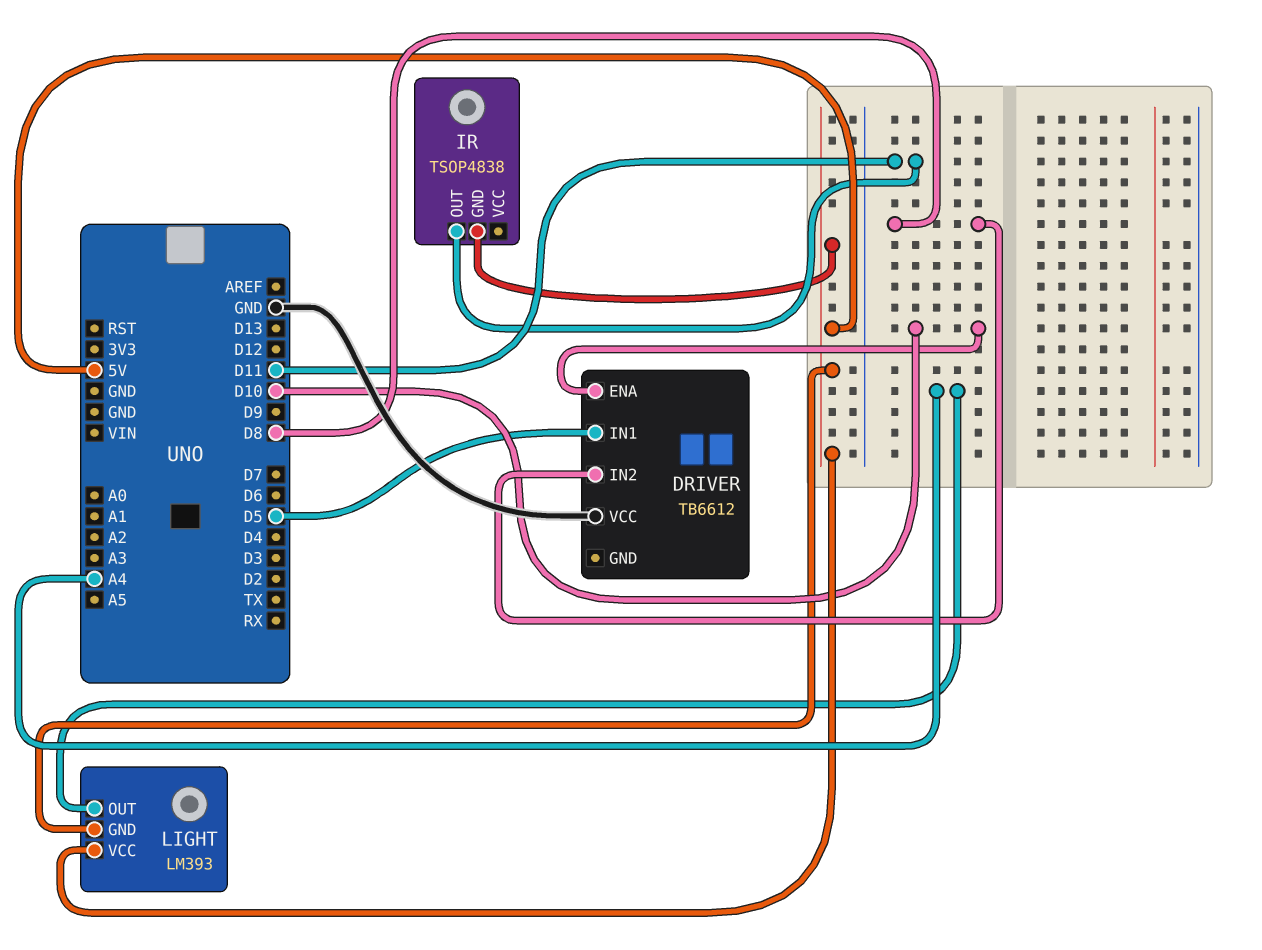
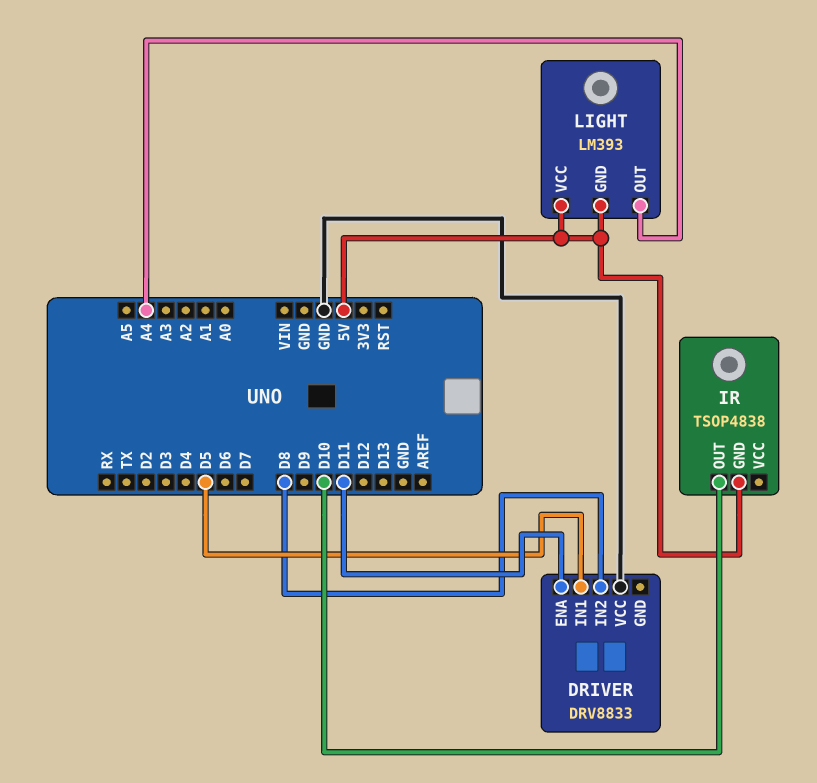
DRIVER: TB6612 -> DRV8833
DRIVER pin ENA: D10 -> D11
IR pin OUT: D11 -> D10

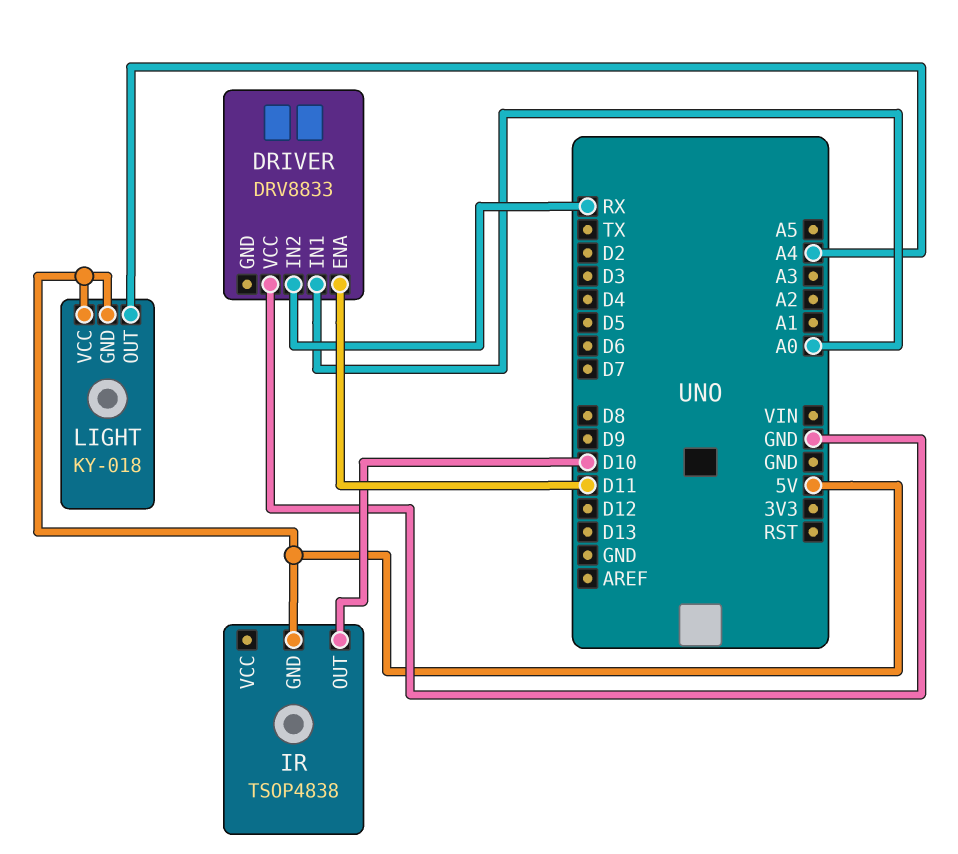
DRIVER pin IN1: D5 -> A0
DRIVER pin IN2: D8 -> RX
LIGHT: LM393 -> KY-018

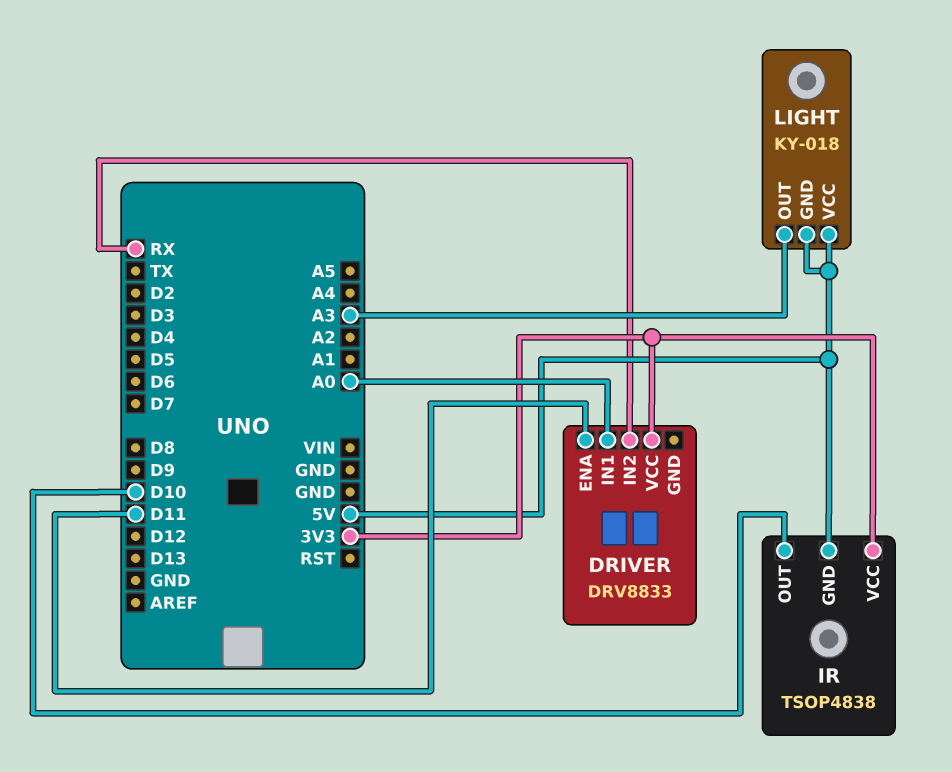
DRIVER pin VCC: GND -> 3V3
IR pin VCC: none -> 3V3
LIGHT pin OUT: A4 -> A3

